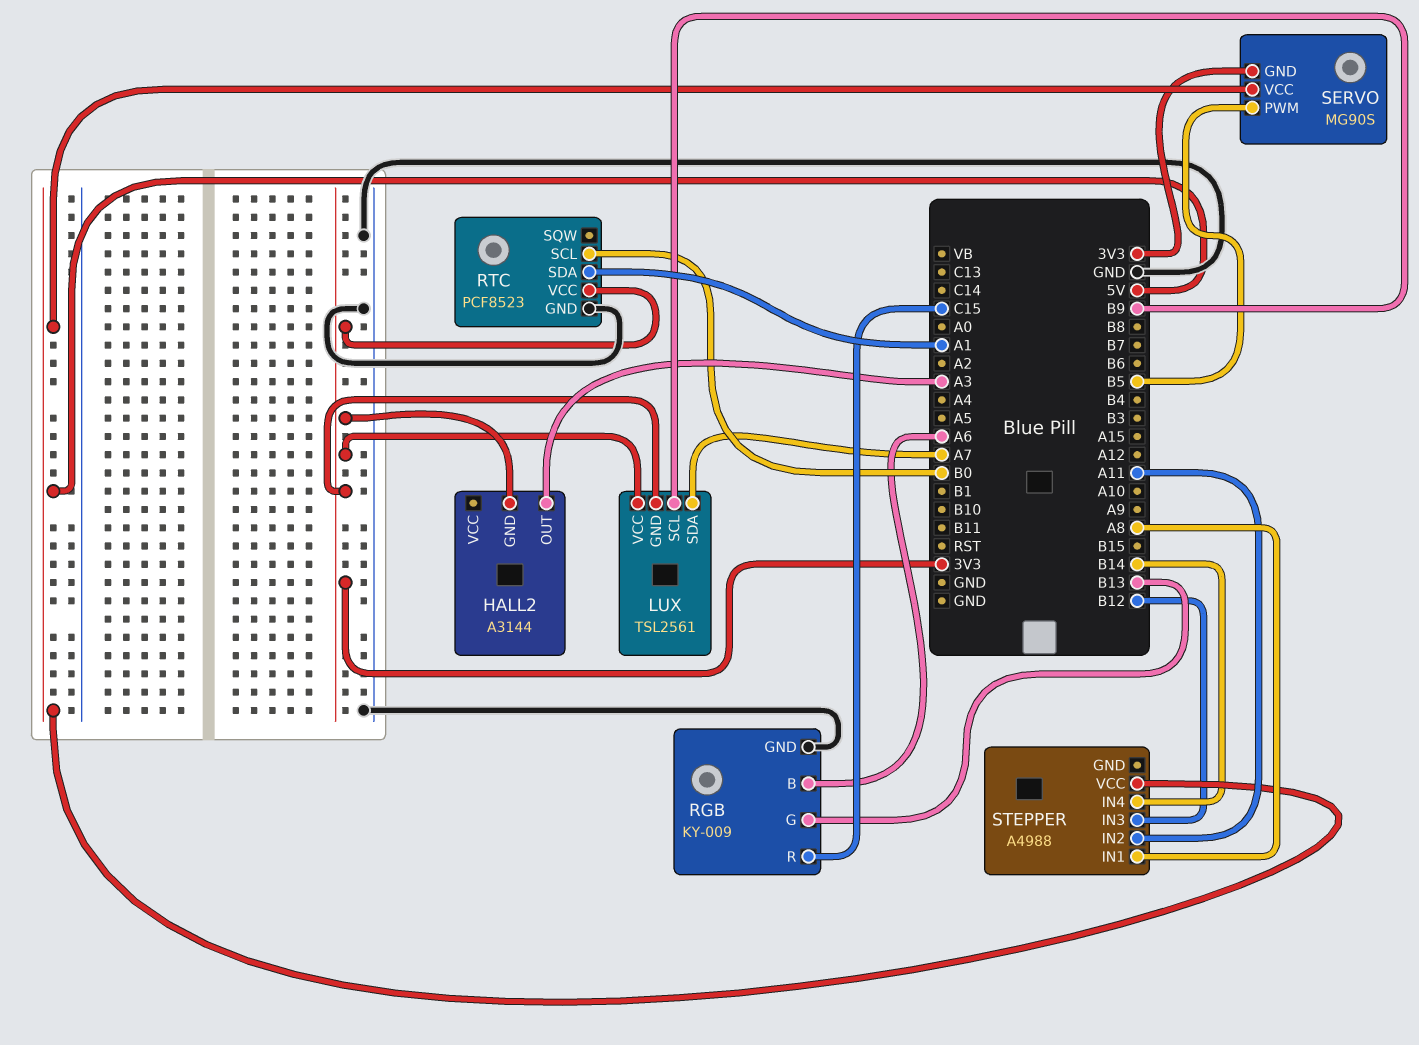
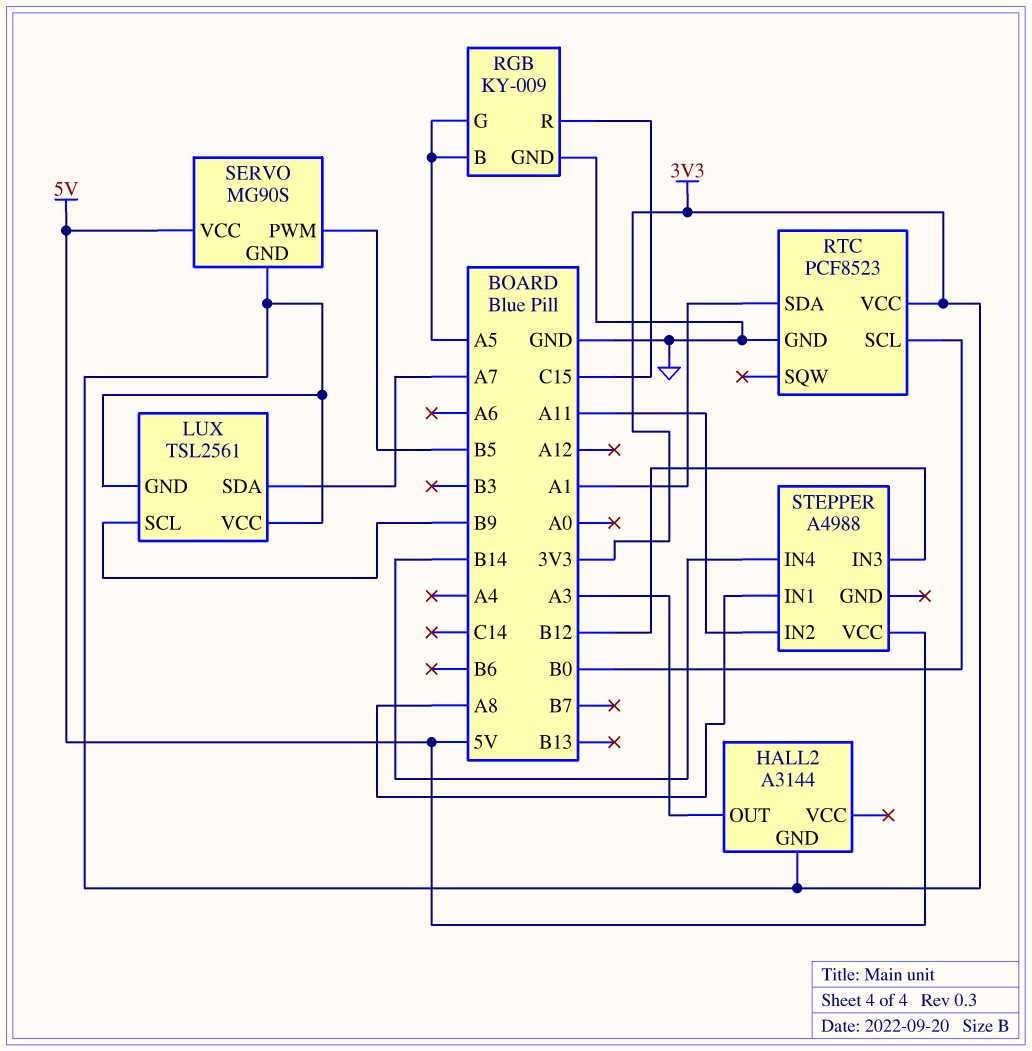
RGB pin B: A6 -> A5
RGB pin G: B13 -> A5

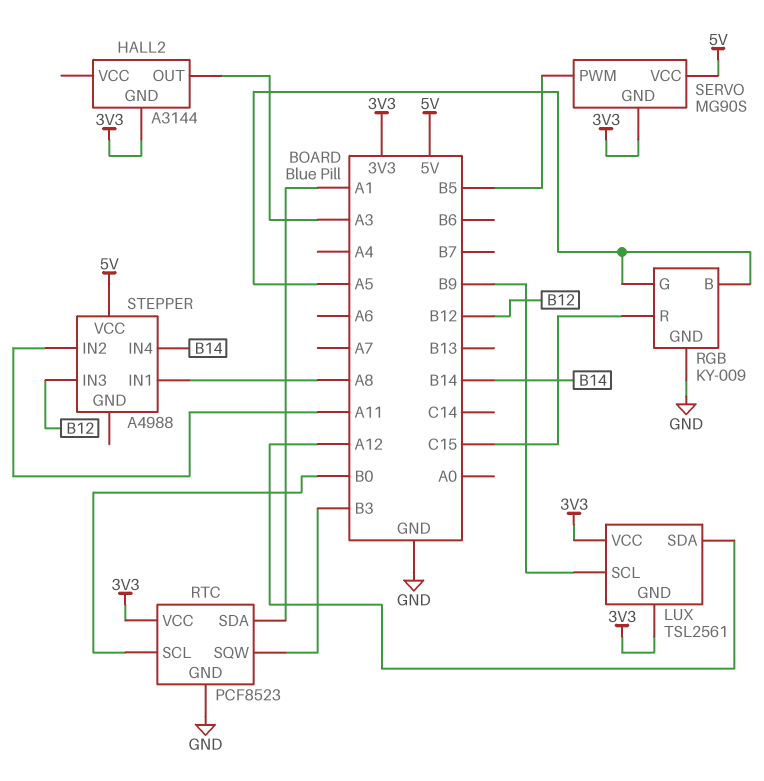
LUX pin SDA: A7 -> A12
RTC pin SQW: none -> B3

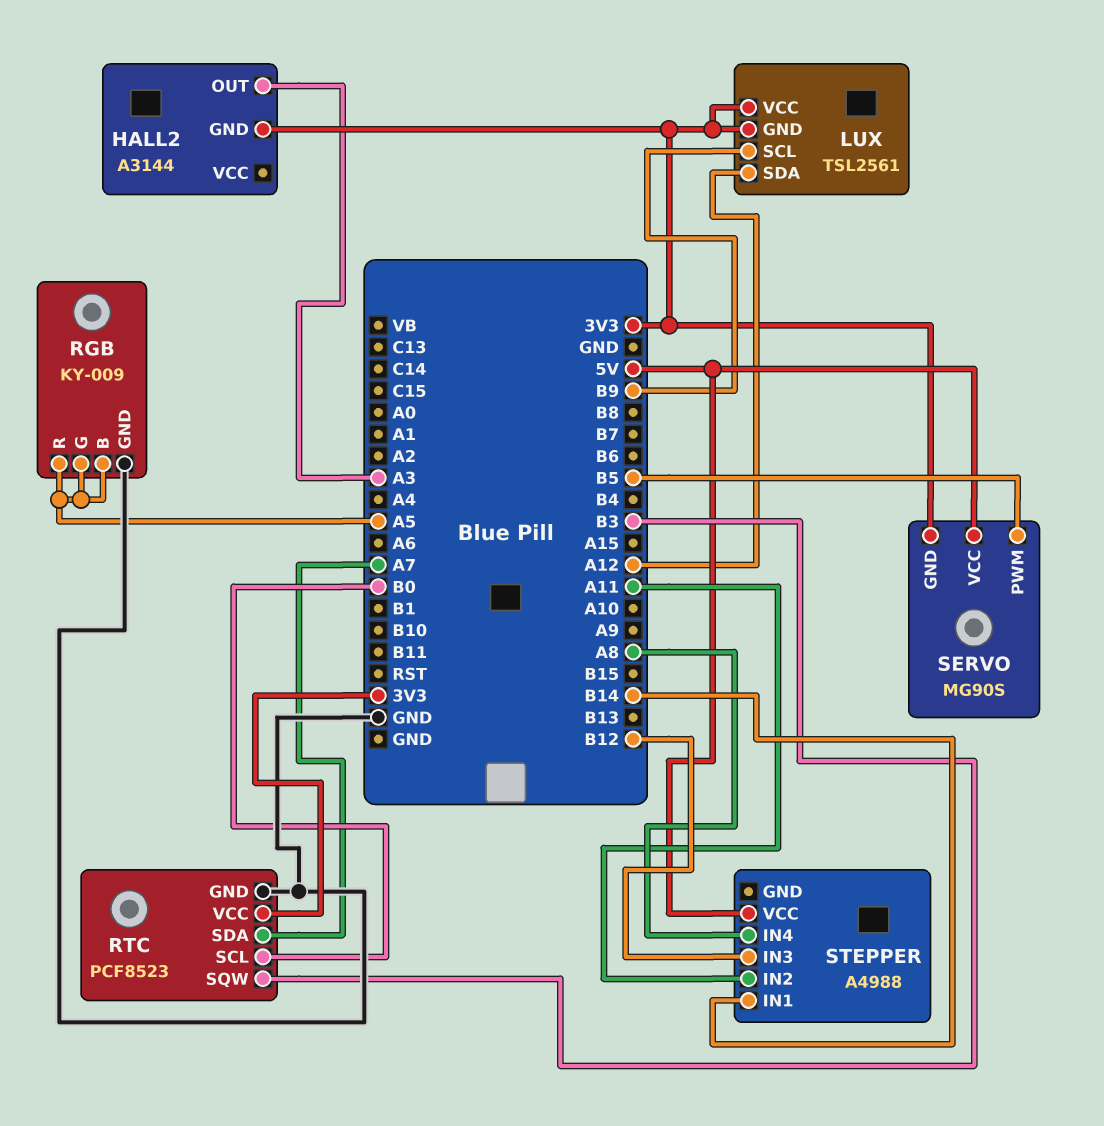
RGB pin R: C15 -> A5
RTC pin SDA: A1 -> A7
STEPPER pin IN1: A8 -> B14
STEPPER pin IN4: B14 -> A8

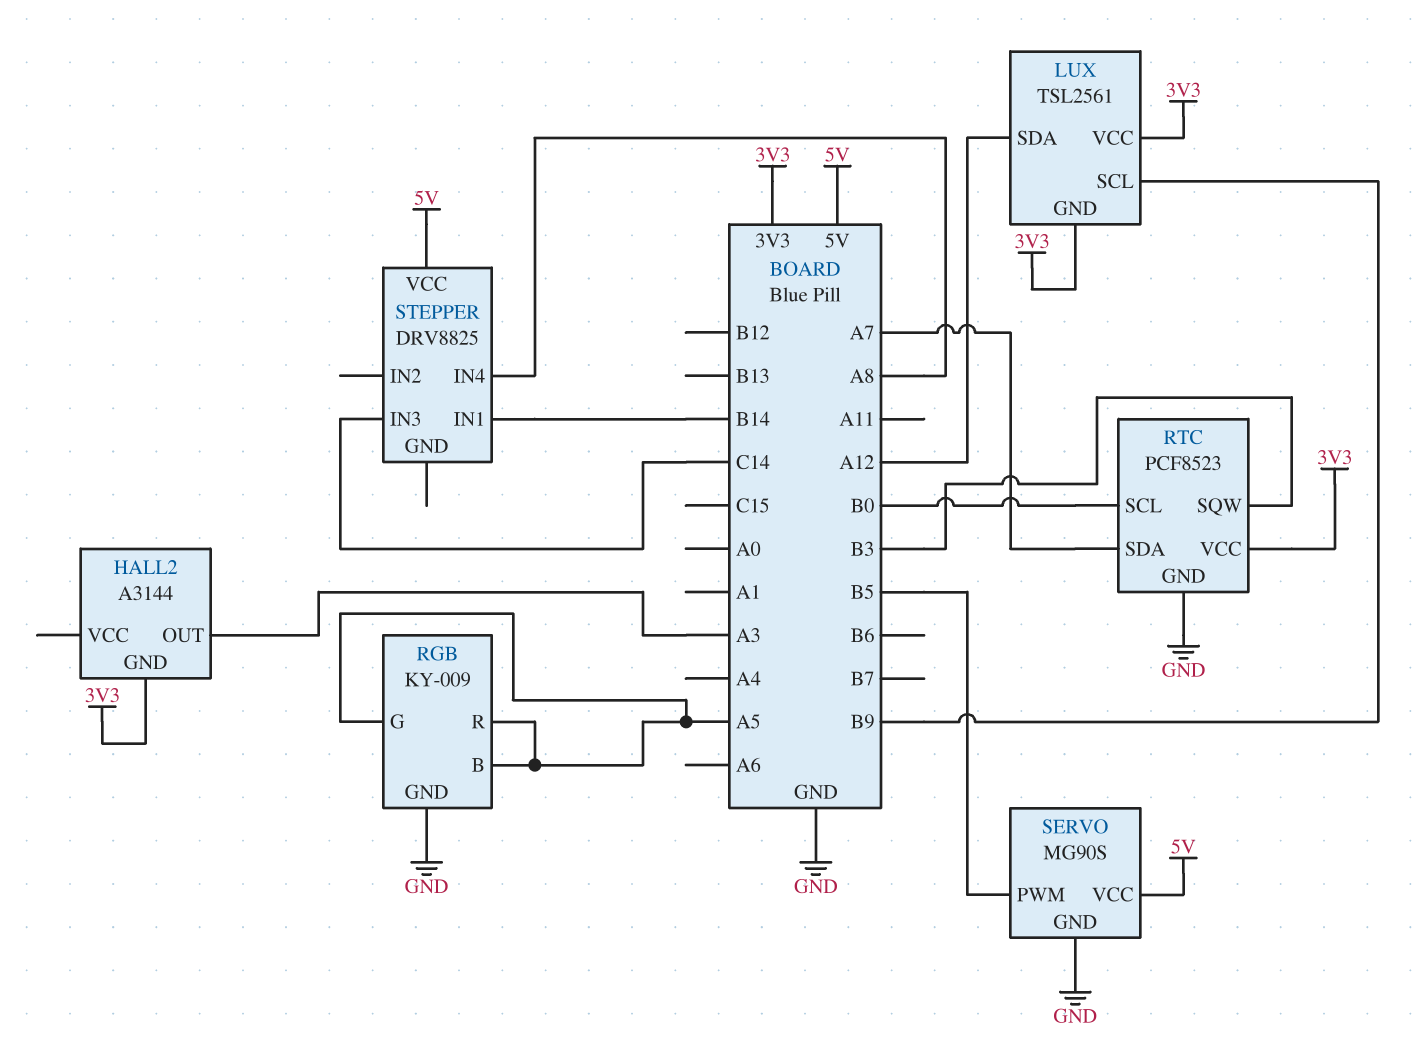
SERVO pin GND: 3V3 -> GND
STEPPER: A4988 -> DRV8825
STEPPER pin IN2: A11 -> none
STEPPER pin IN3: B12 -> C14

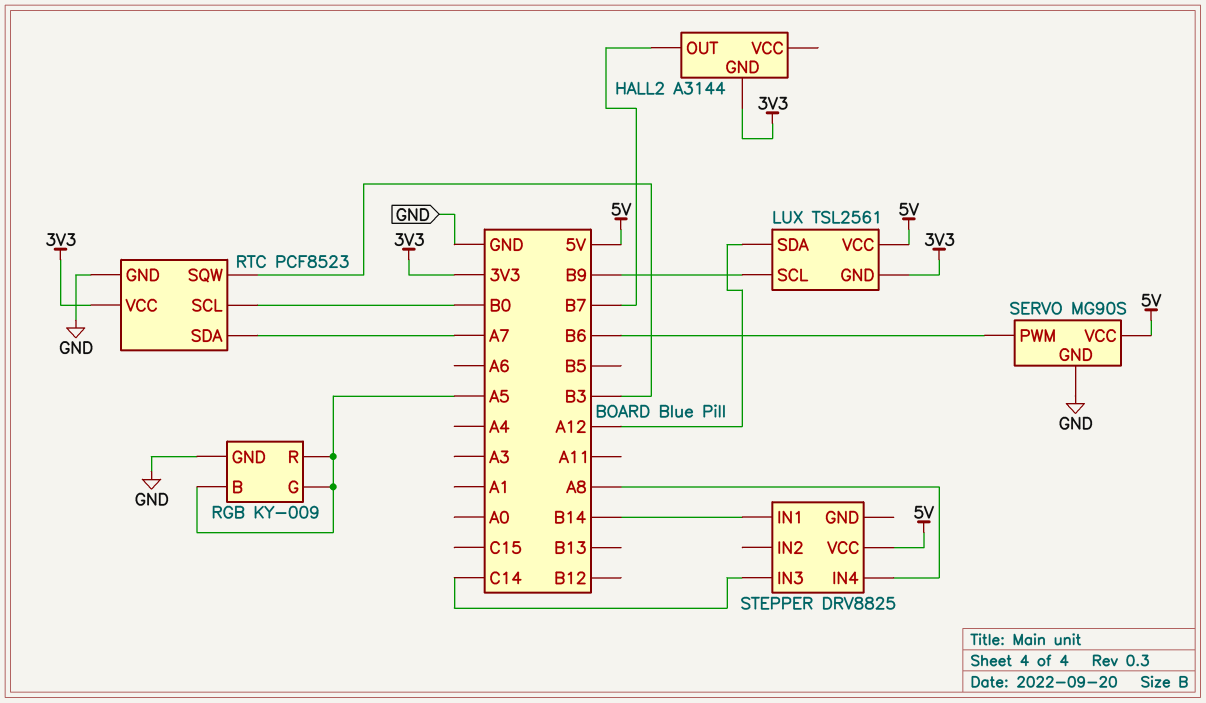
HALL2 pin OUT: A3 -> B7
LUX pin VCC: 3V3 -> 5V
SERVO pin PWM: B5 -> B6

